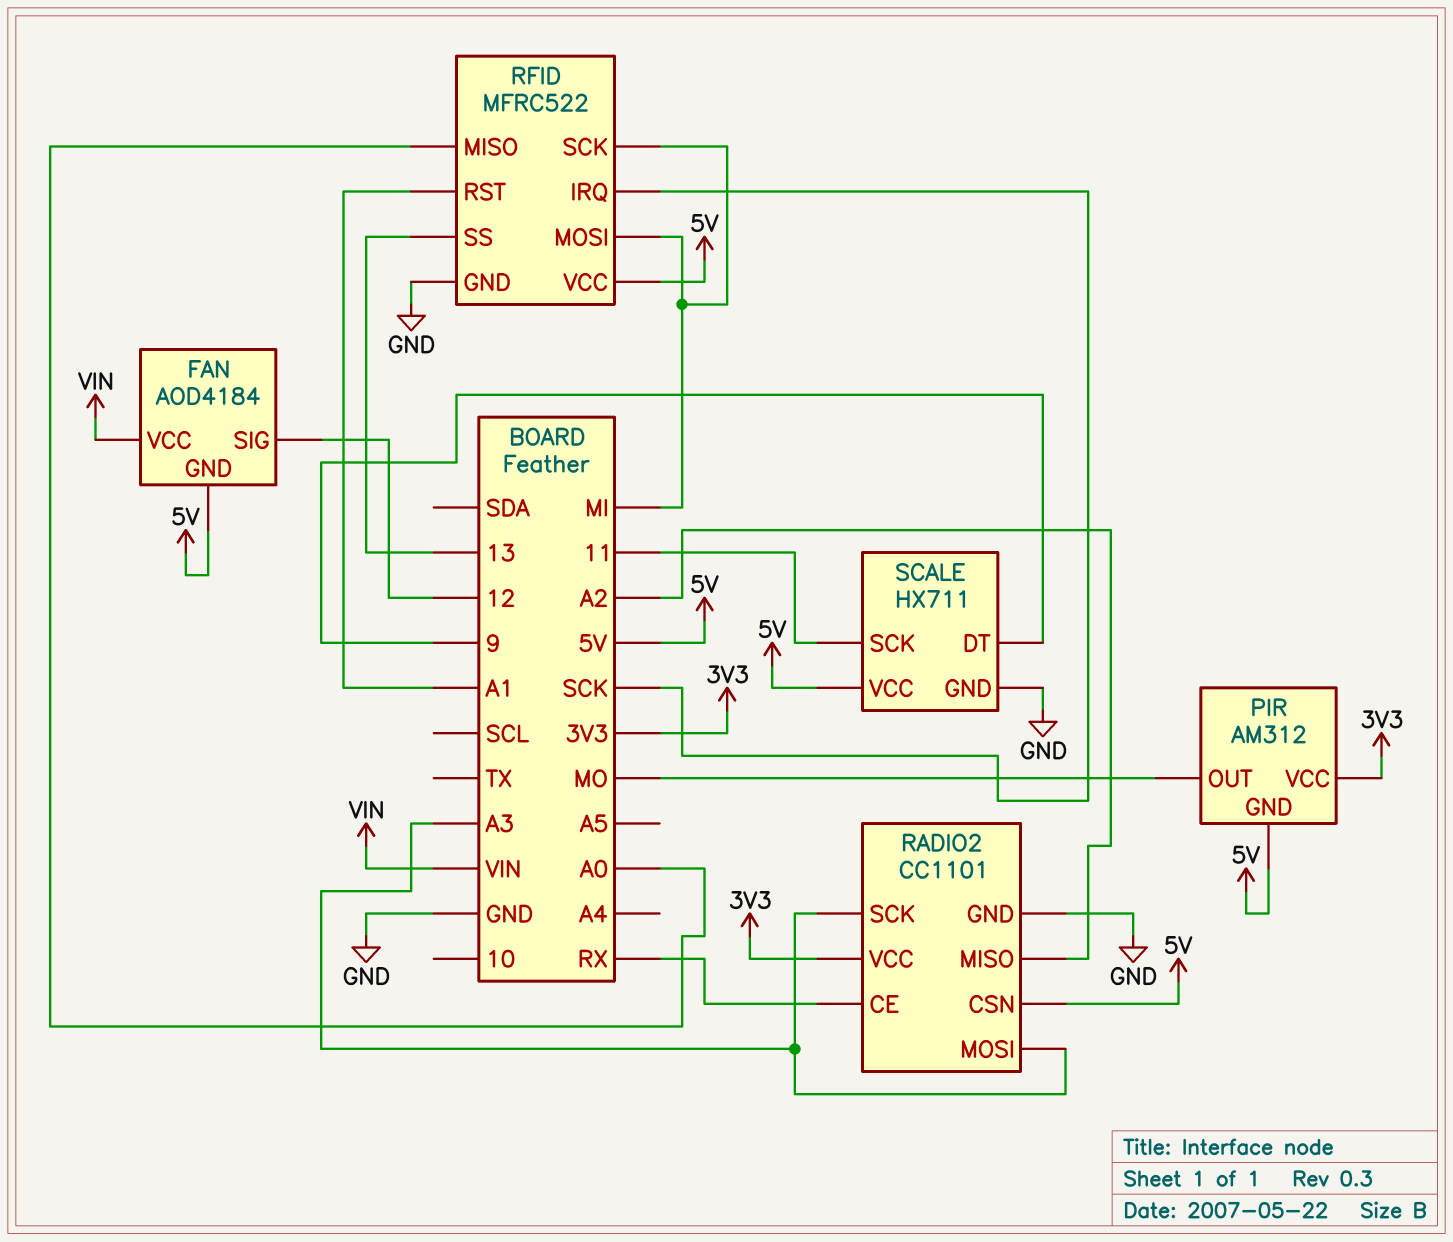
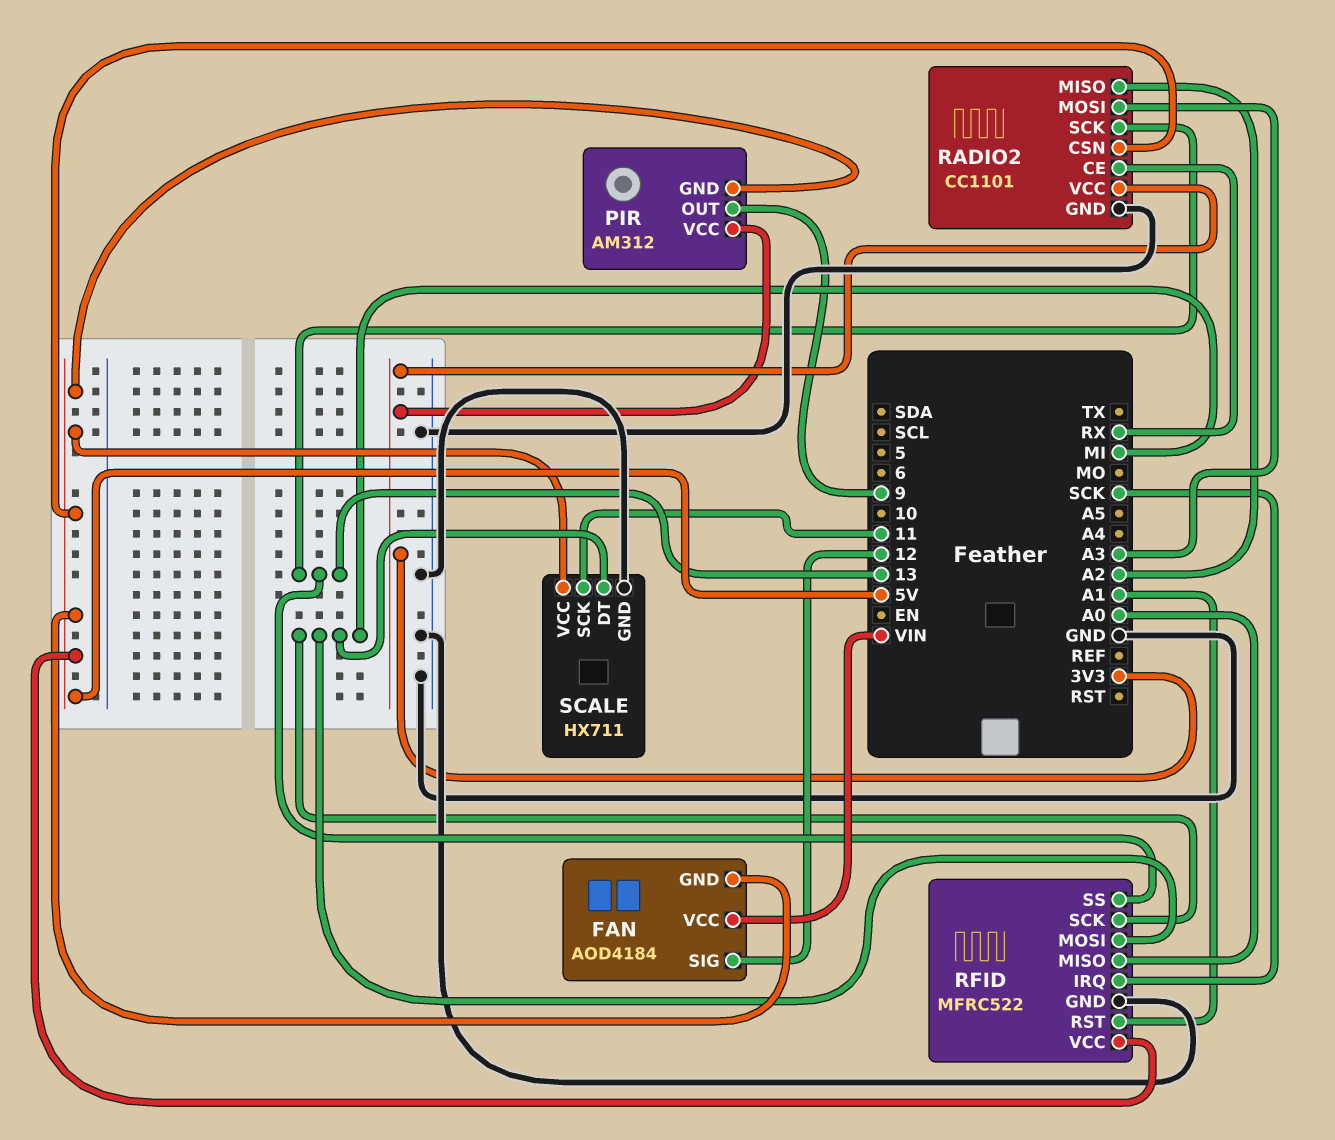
PIR pin OUT: MO -> 9
RADIO2 pin SCK: A3 -> 13
SCALE pin DT: 9 -> MI

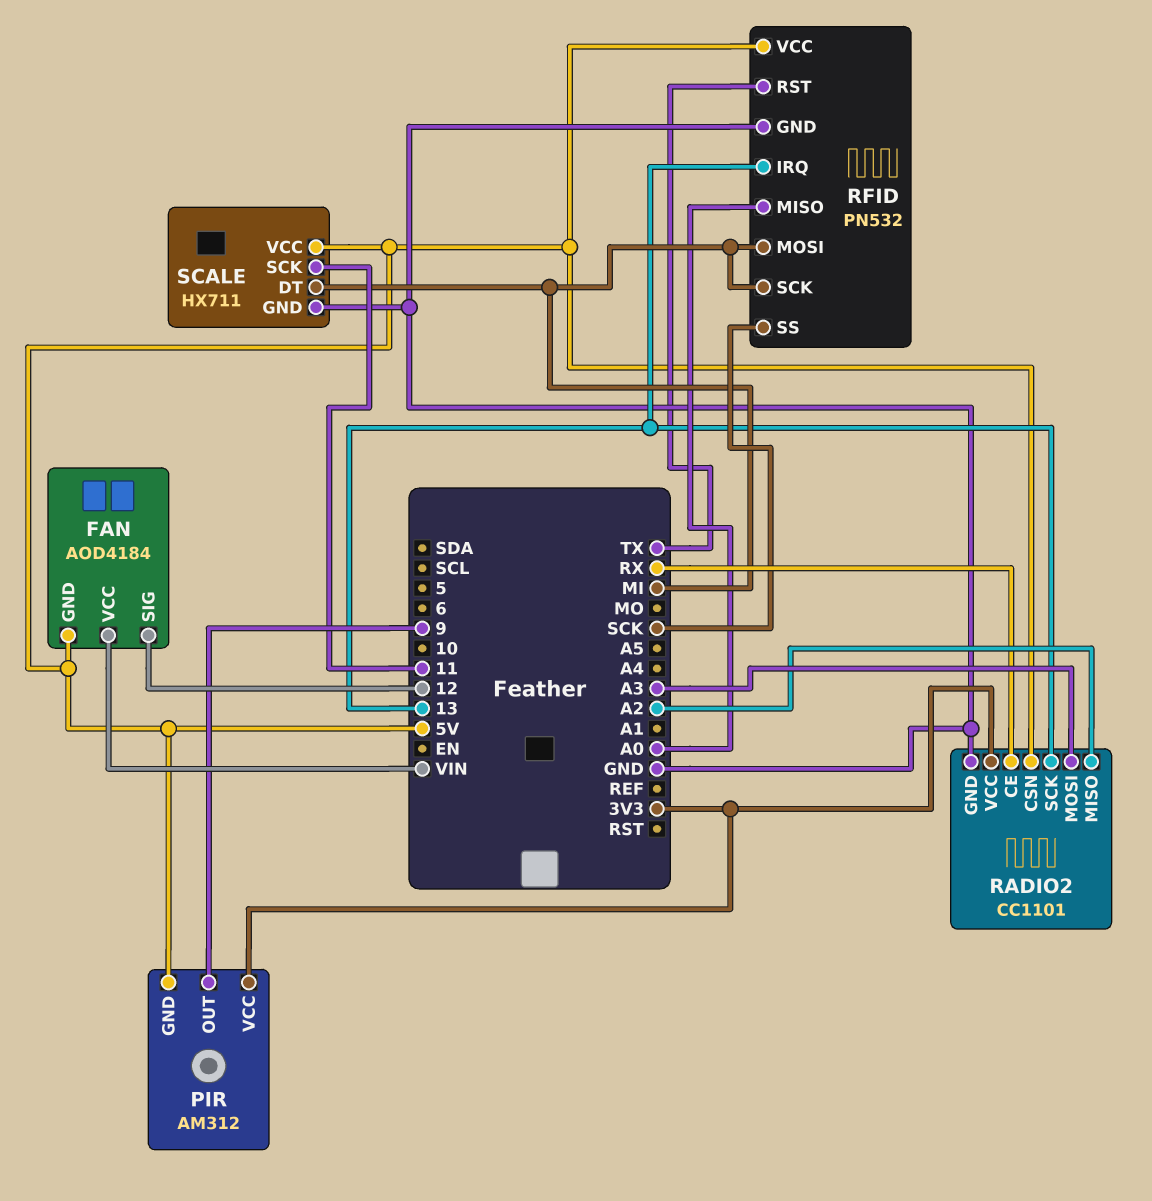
RFID: MFRC522 -> PN532
RFID pin IRQ: SCK -> 13
RFID pin RST: A1 -> TX
RFID pin SS: 13 -> SCK

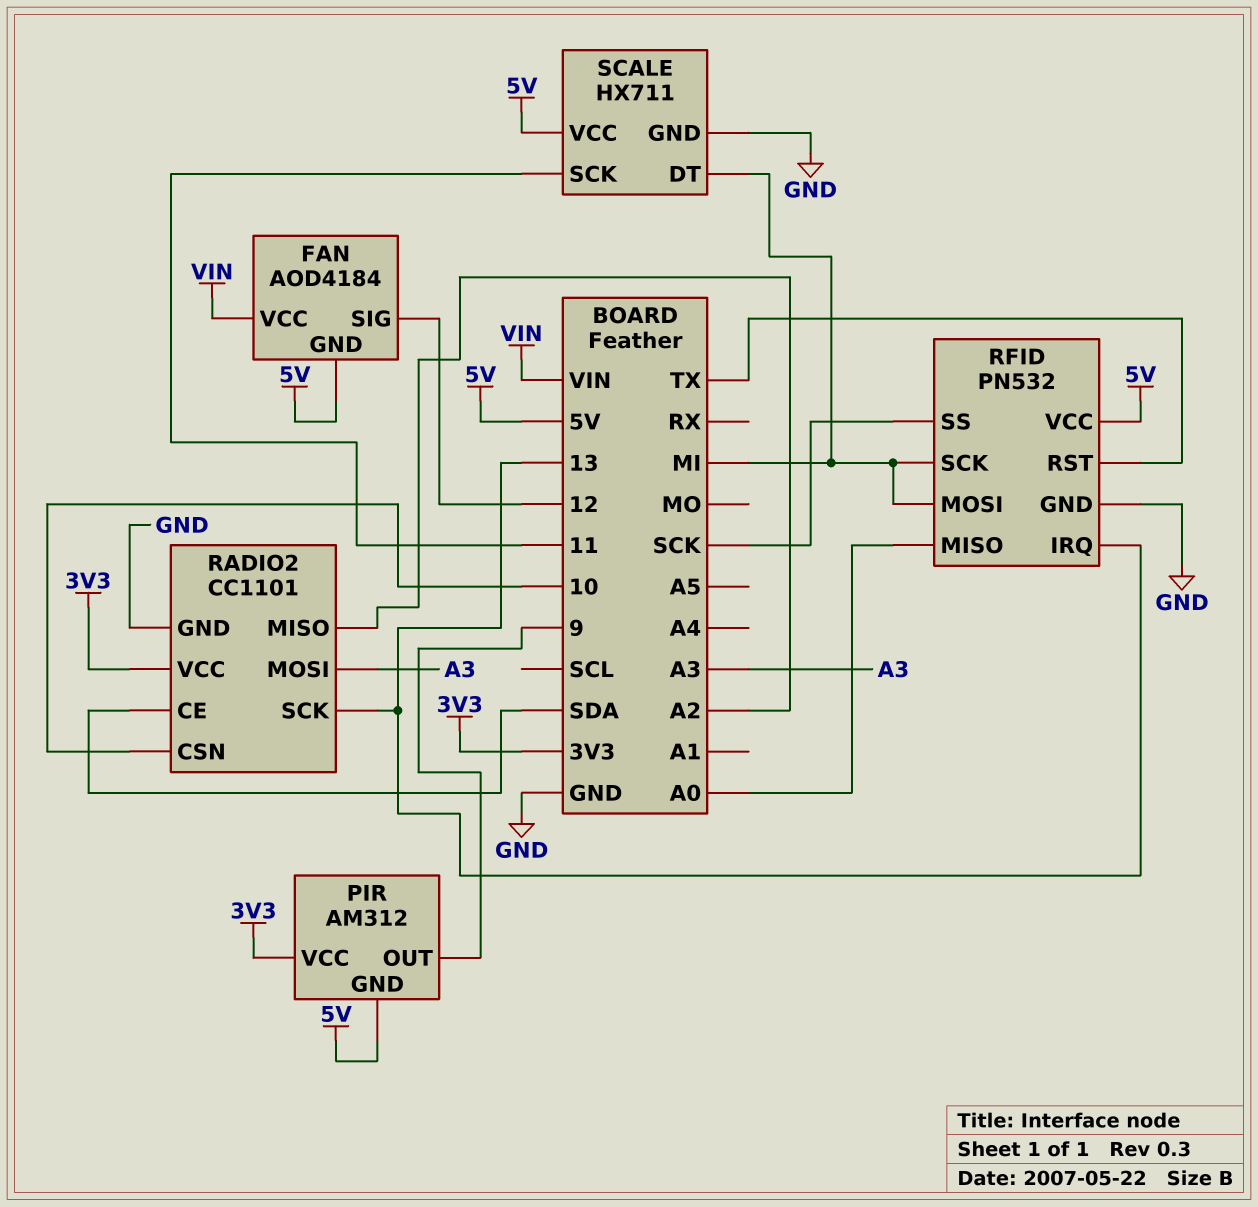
RADIO2 pin CE: RX -> SDA
RADIO2 pin CSN: 5V -> 10

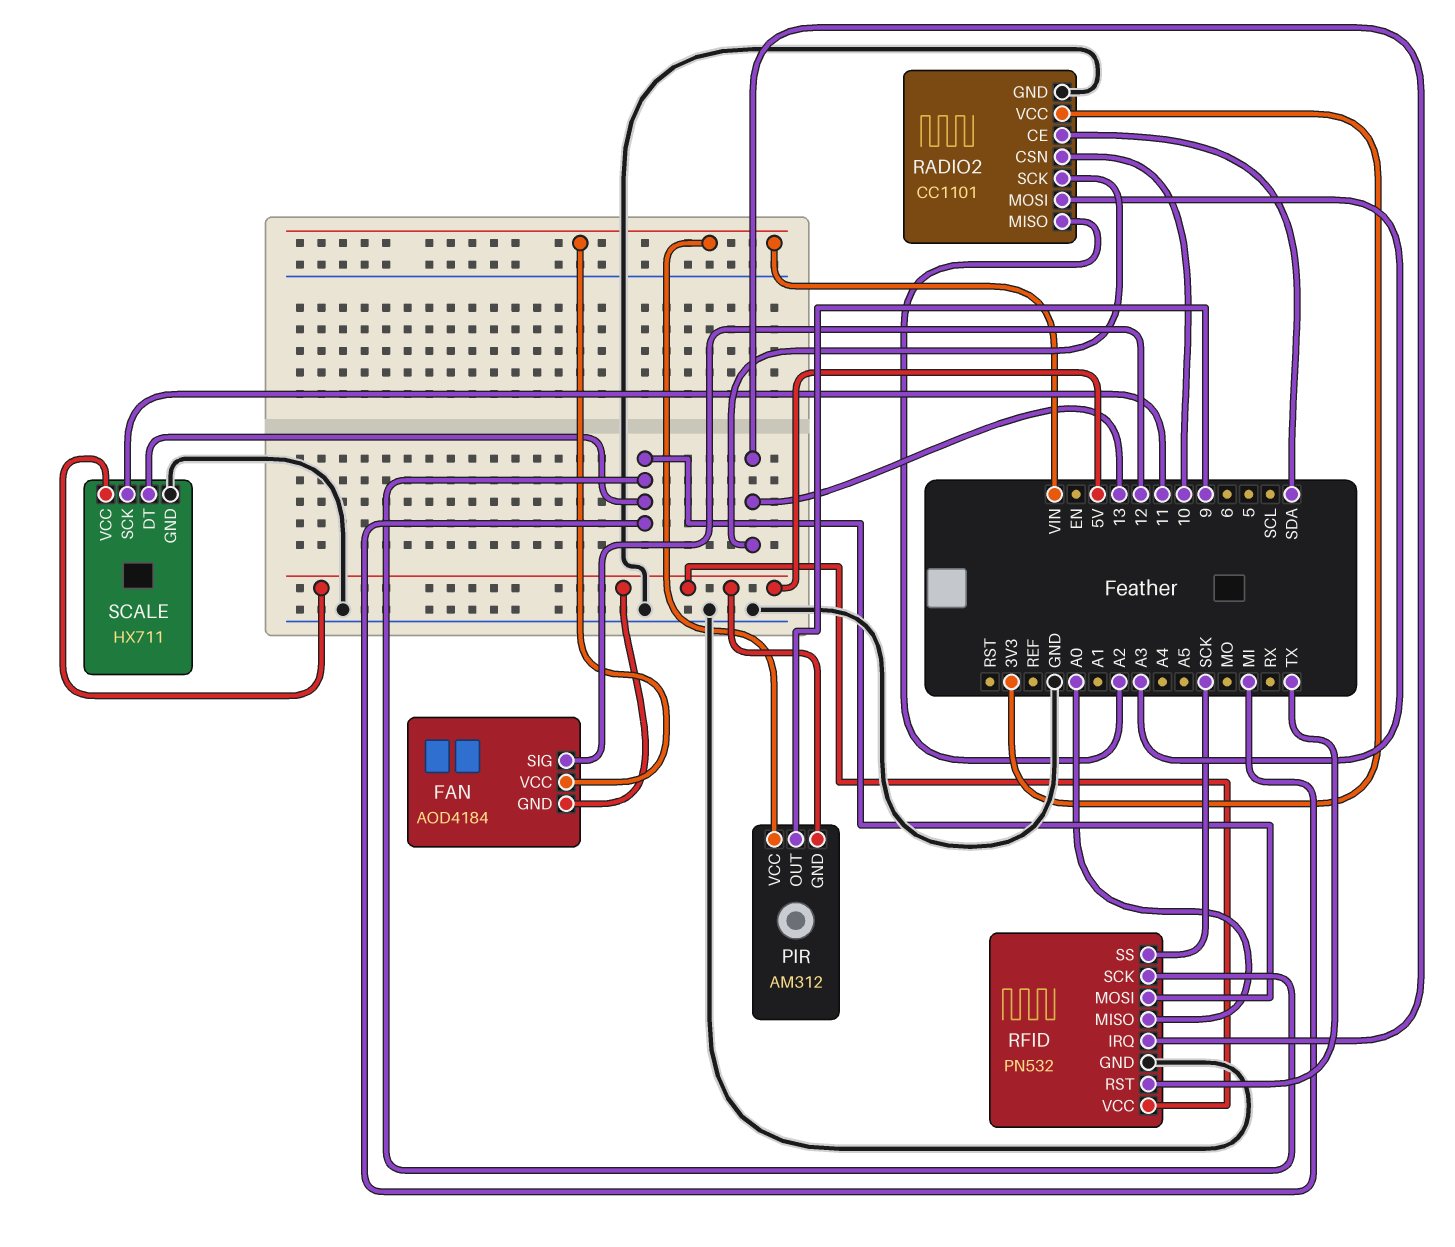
PIR pin VCC: 3V3 -> VIN

